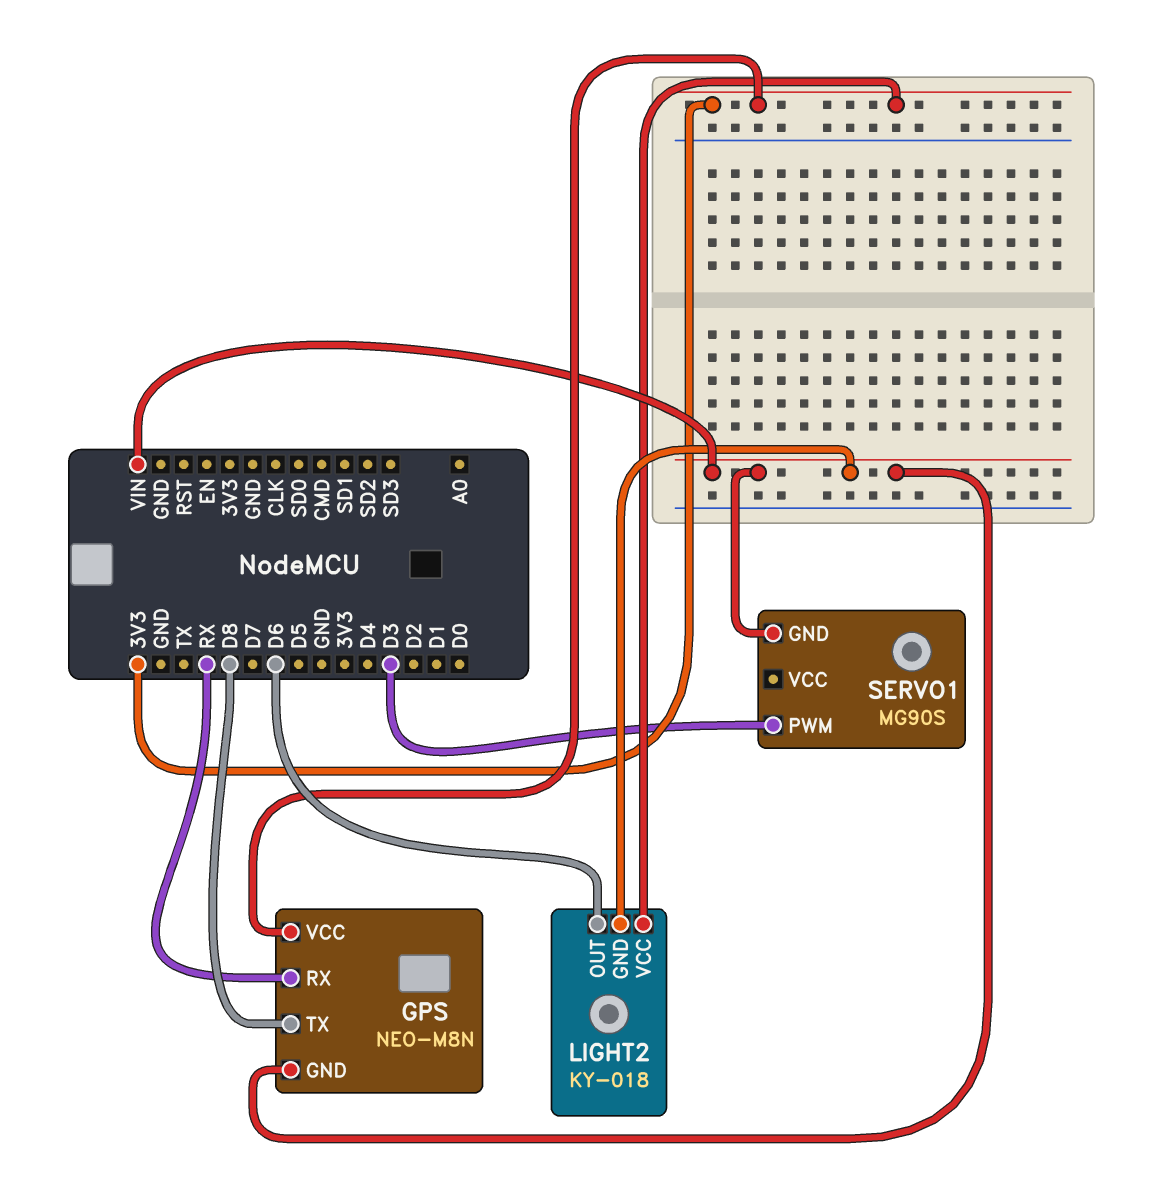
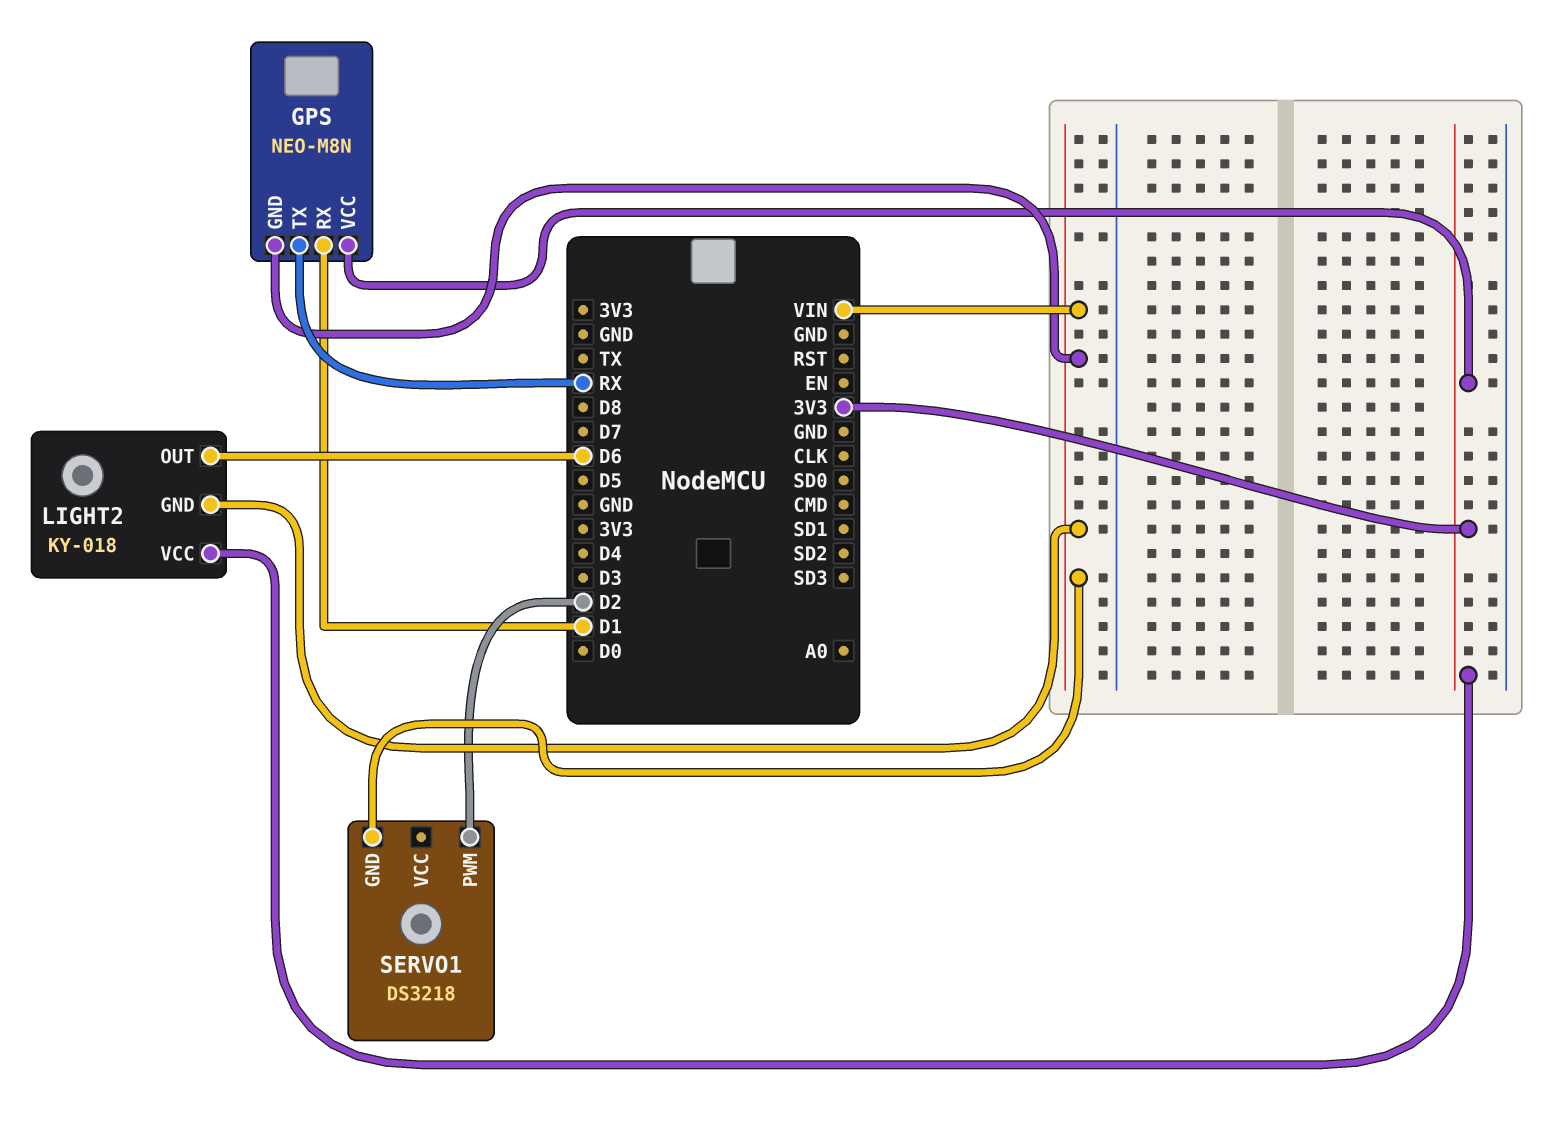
GPS pin RX: RX -> D1
GPS pin TX: D8 -> RX
SERVO1: MG90S -> DS3218
SERVO1 pin PWM: D3 -> D2

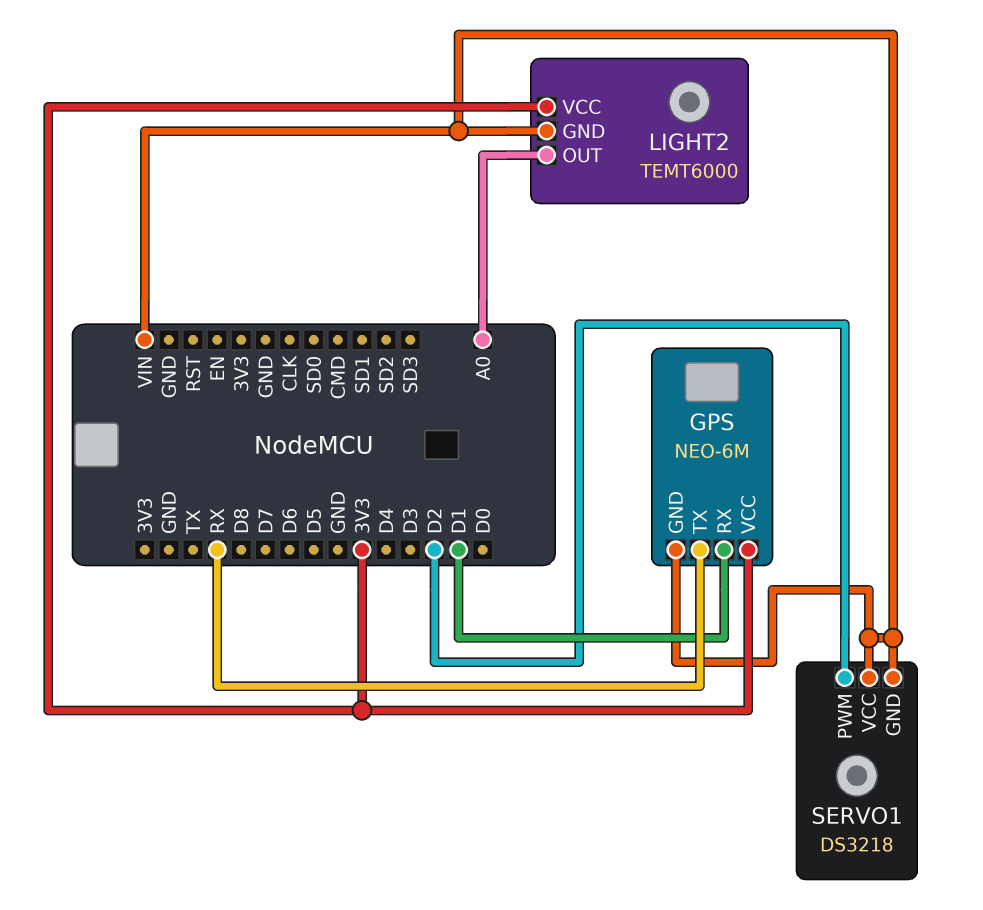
GPS: NEO-M8N -> NEO-6M
LIGHT2: KY-018 -> TEMT6000
LIGHT2 pin OUT: D6 -> A0
SERVO1 pin VCC: none -> VIN

